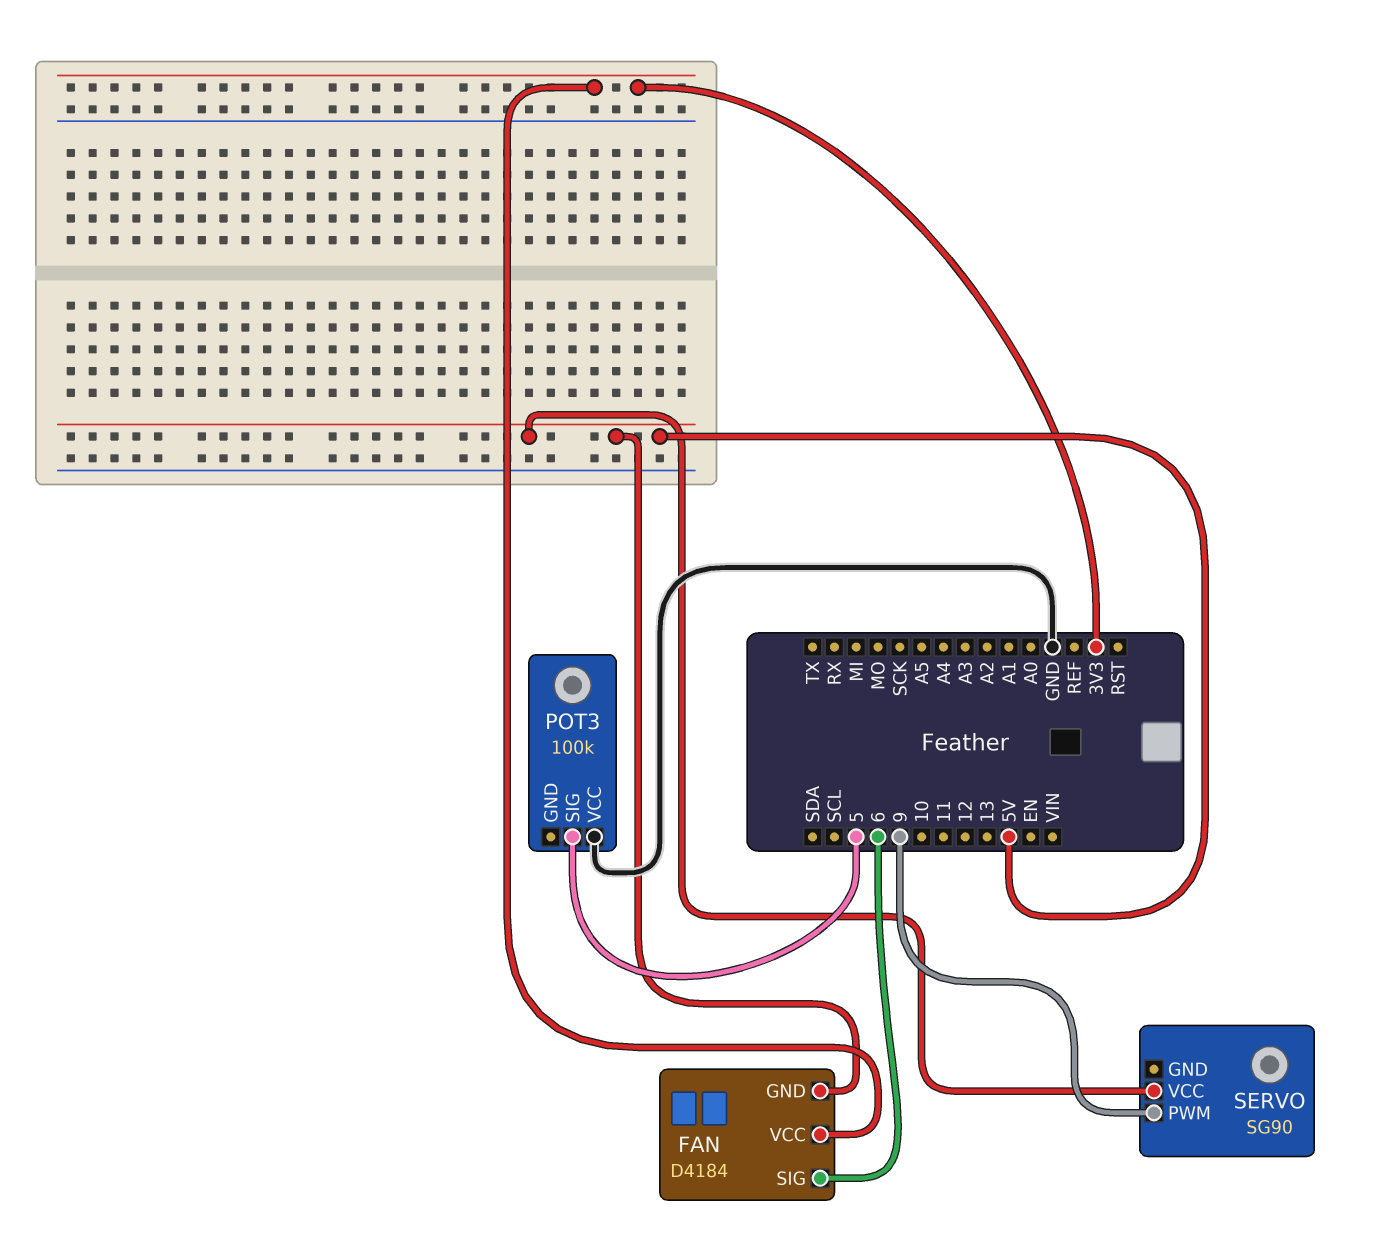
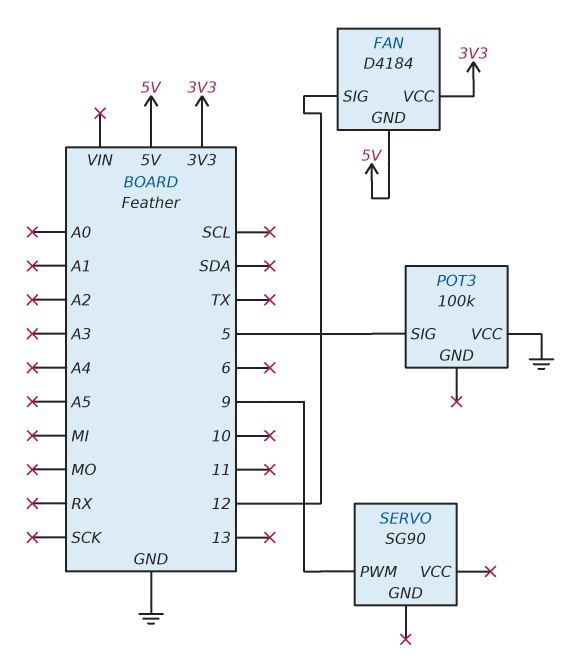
FAN pin SIG: 6 -> 12
SERVO pin VCC: 5V -> none

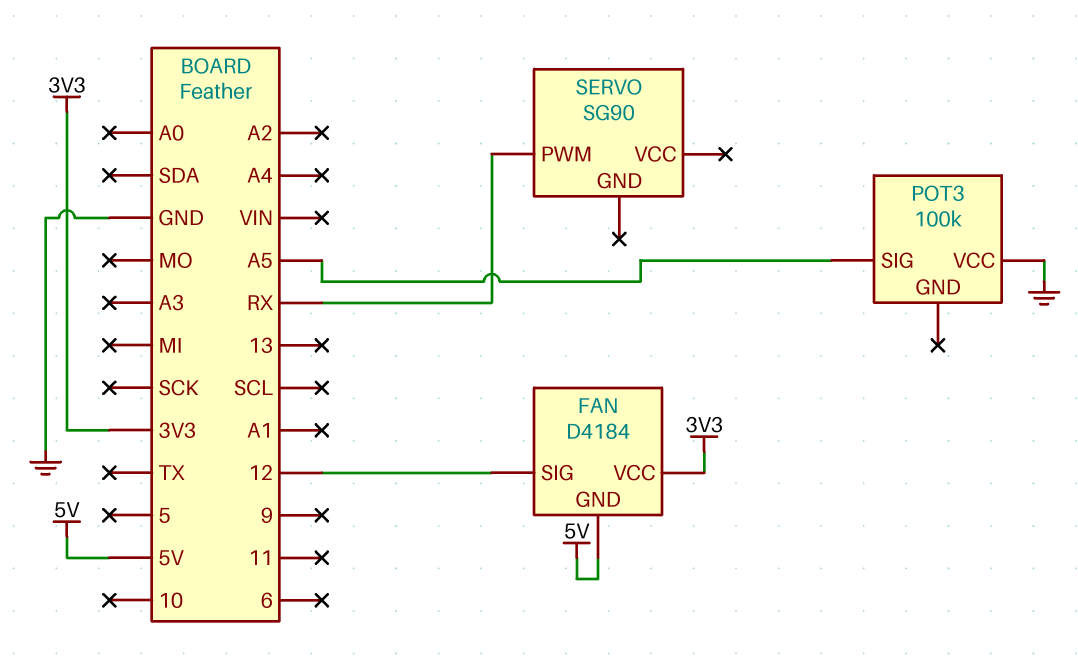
POT3 pin SIG: 5 -> A5
SERVO pin PWM: 9 -> RX

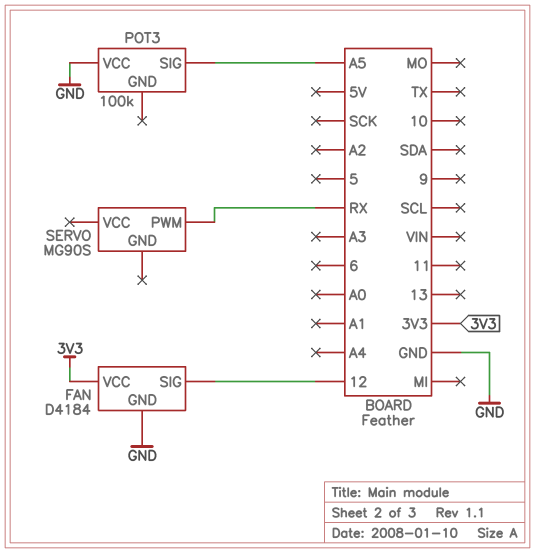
FAN pin GND: 5V -> GND
SERVO: SG90 -> MG90S

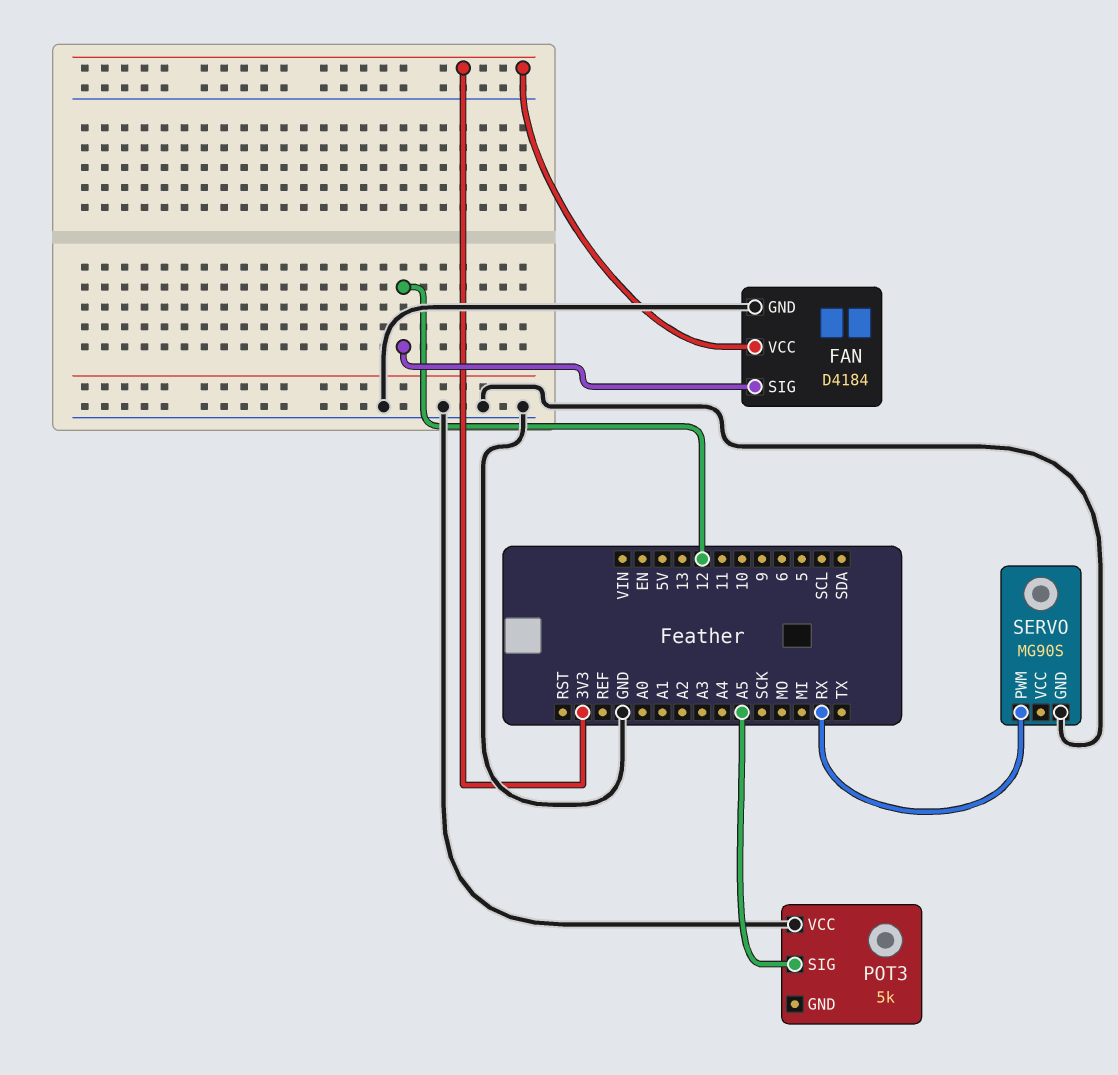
POT3: 100k -> 5k
SERVO pin GND: none -> GND

